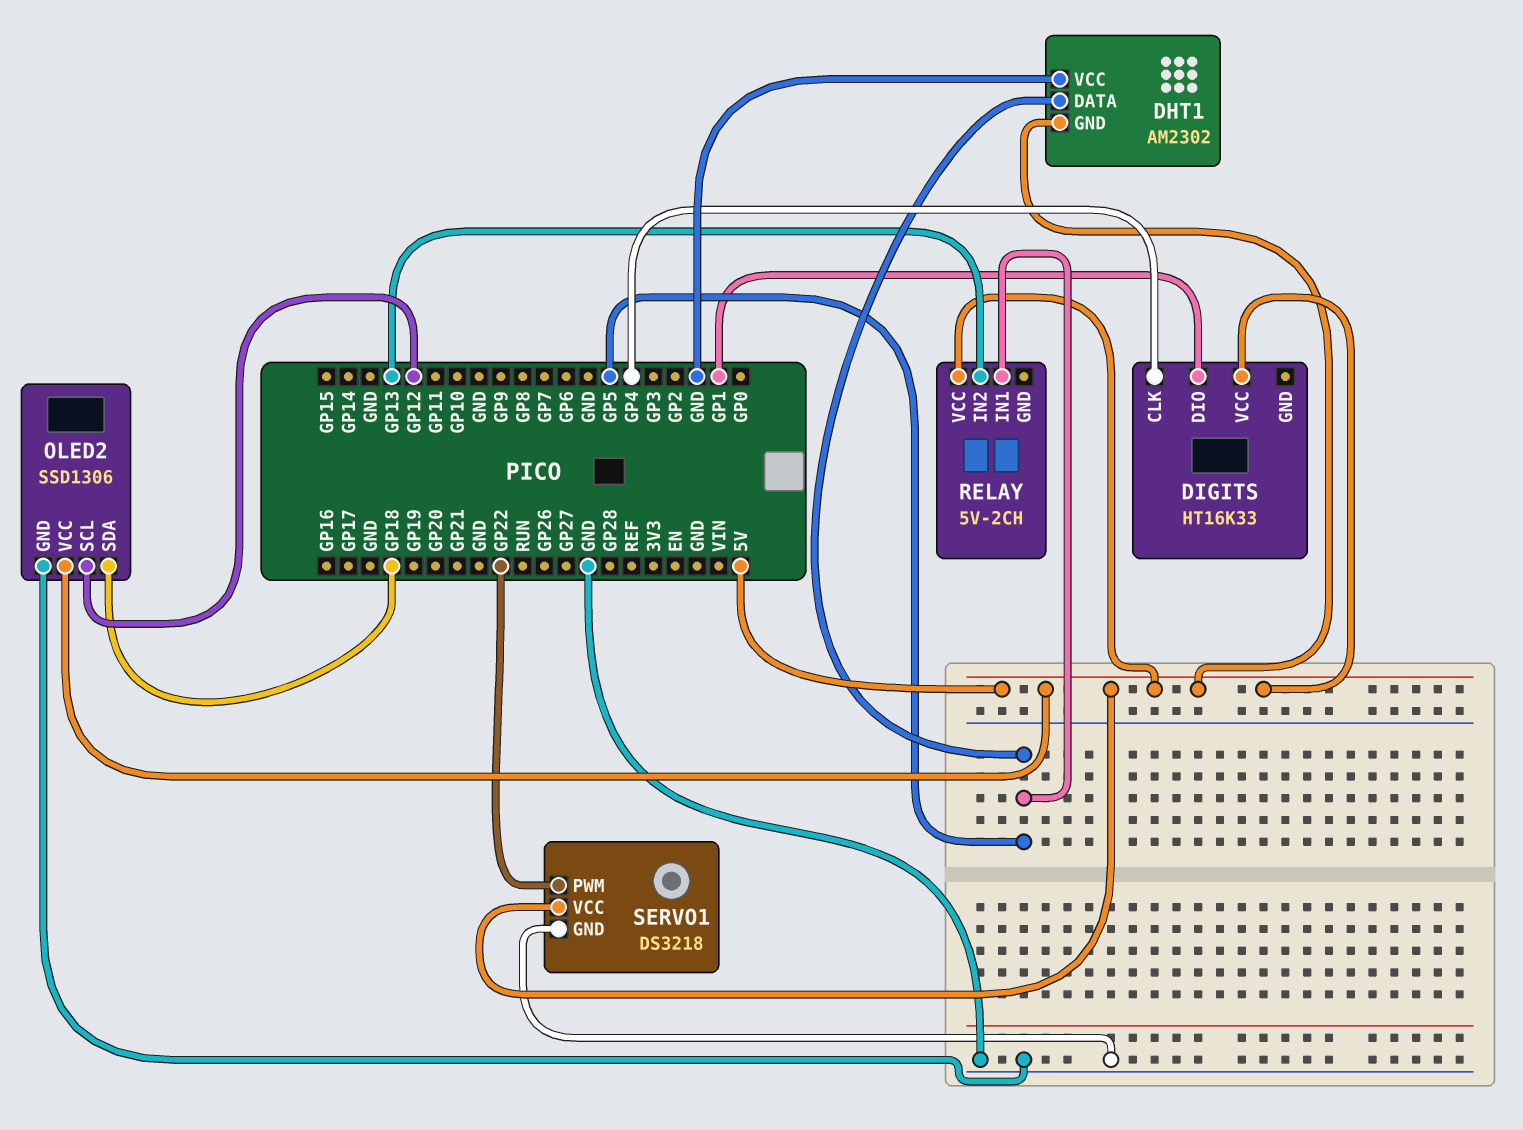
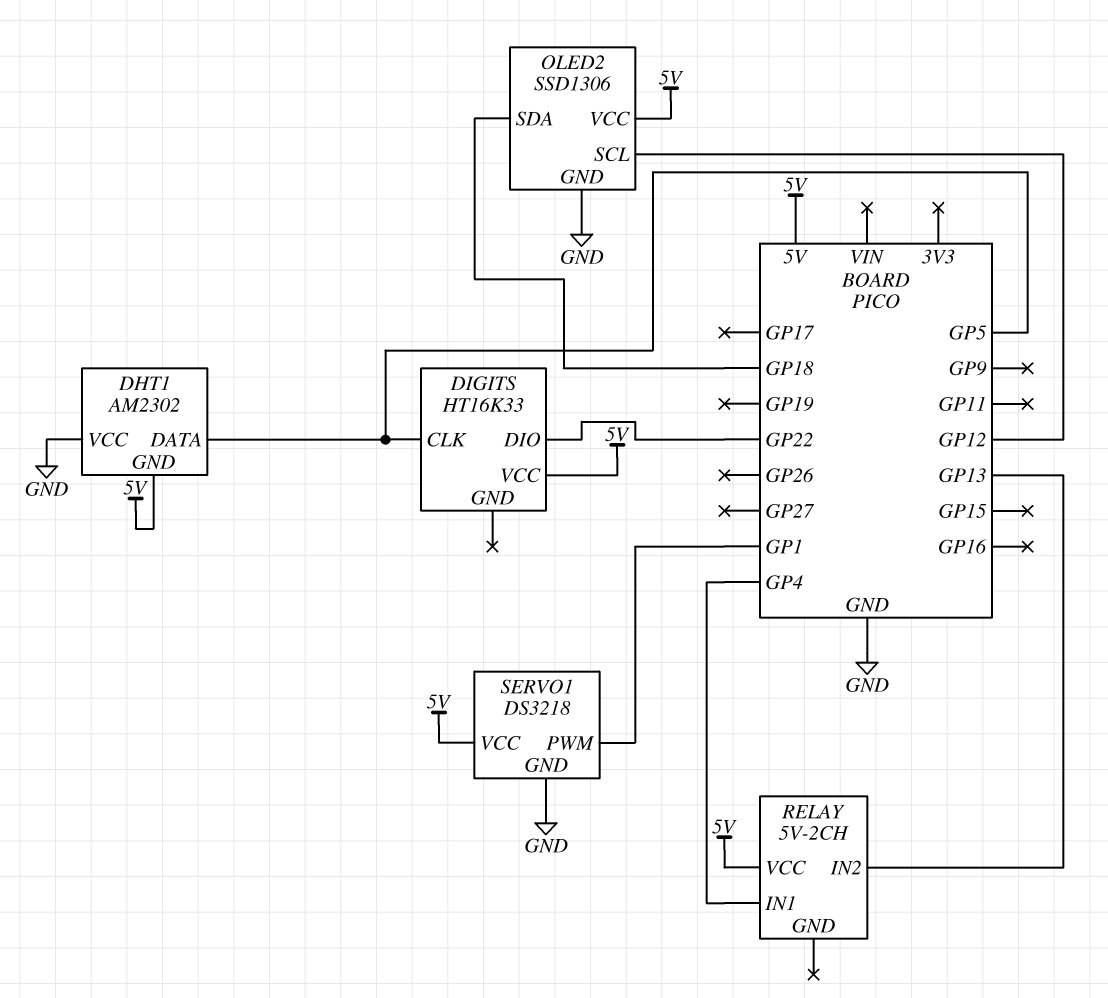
DIGITS pin CLK: GP4 -> GP5
DIGITS pin DIO: GP1 -> GP22
RELAY pin IN1: GP5 -> GP4
SERVO1 pin PWM: GP22 -> GP1

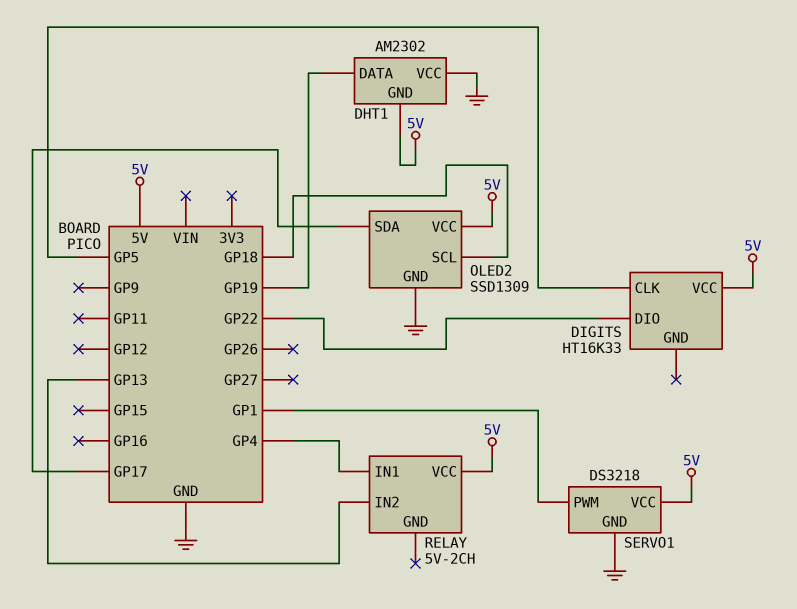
DHT1 pin DATA: GP5 -> GP19
OLED2: SSD1306 -> SSD1309
OLED2 pin SCL: GP12 -> GP18
OLED2 pin SDA: GP18 -> GP17

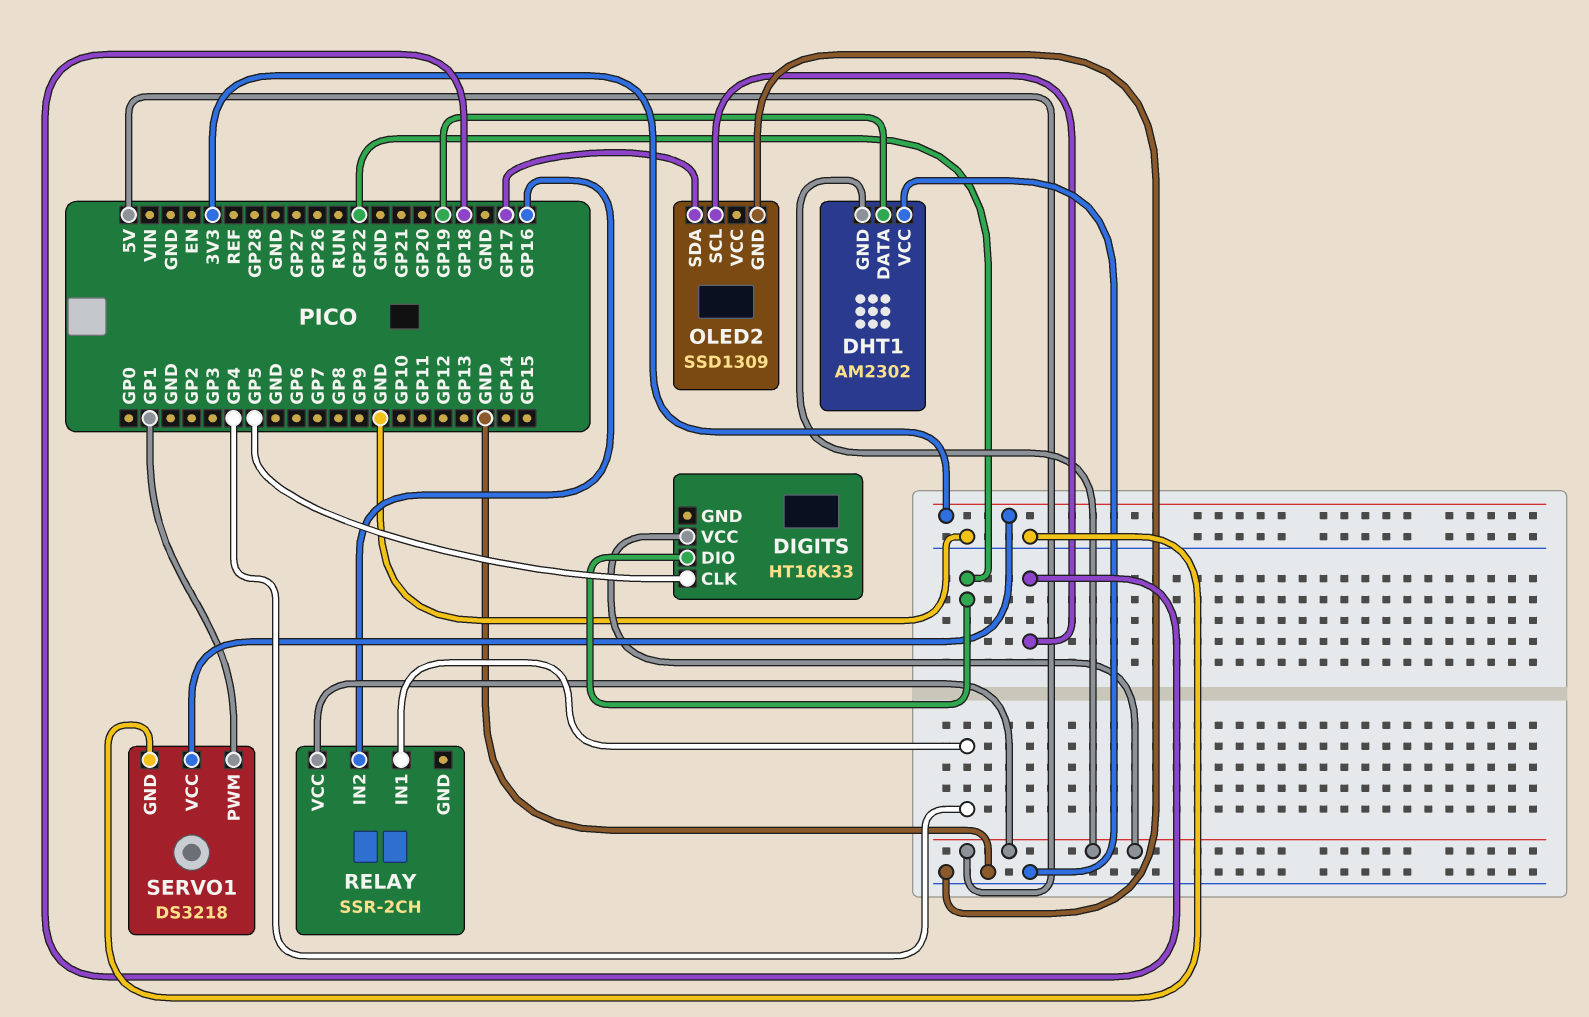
OLED2 pin VCC: 5V -> none
RELAY: 5V-2CH -> SSR-2CH
RELAY pin IN2: GP13 -> GP16
SERVO1 pin VCC: 5V -> 3V3

